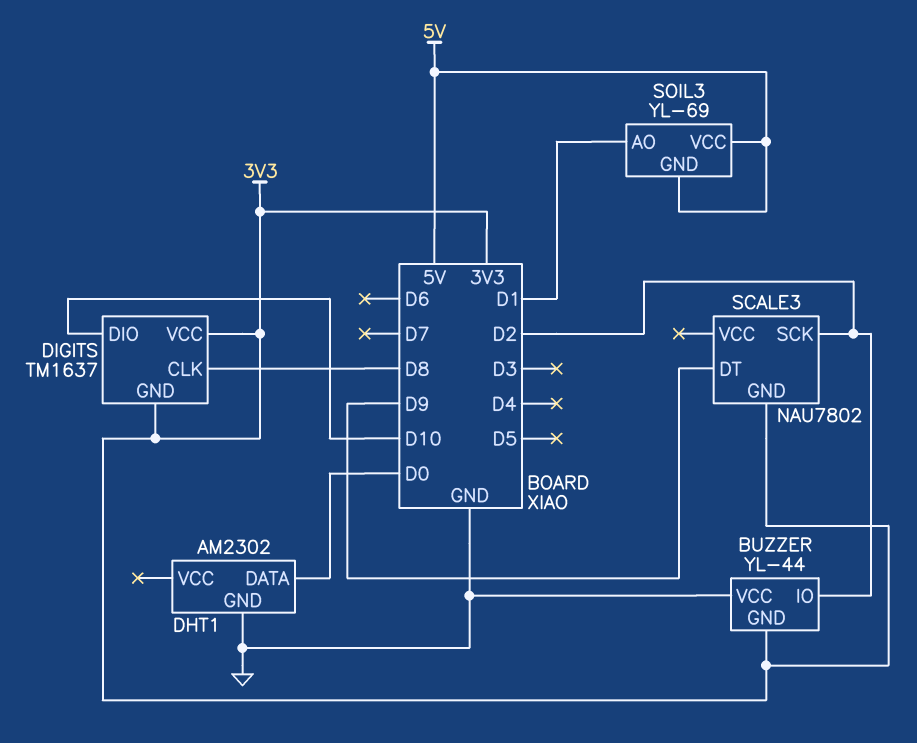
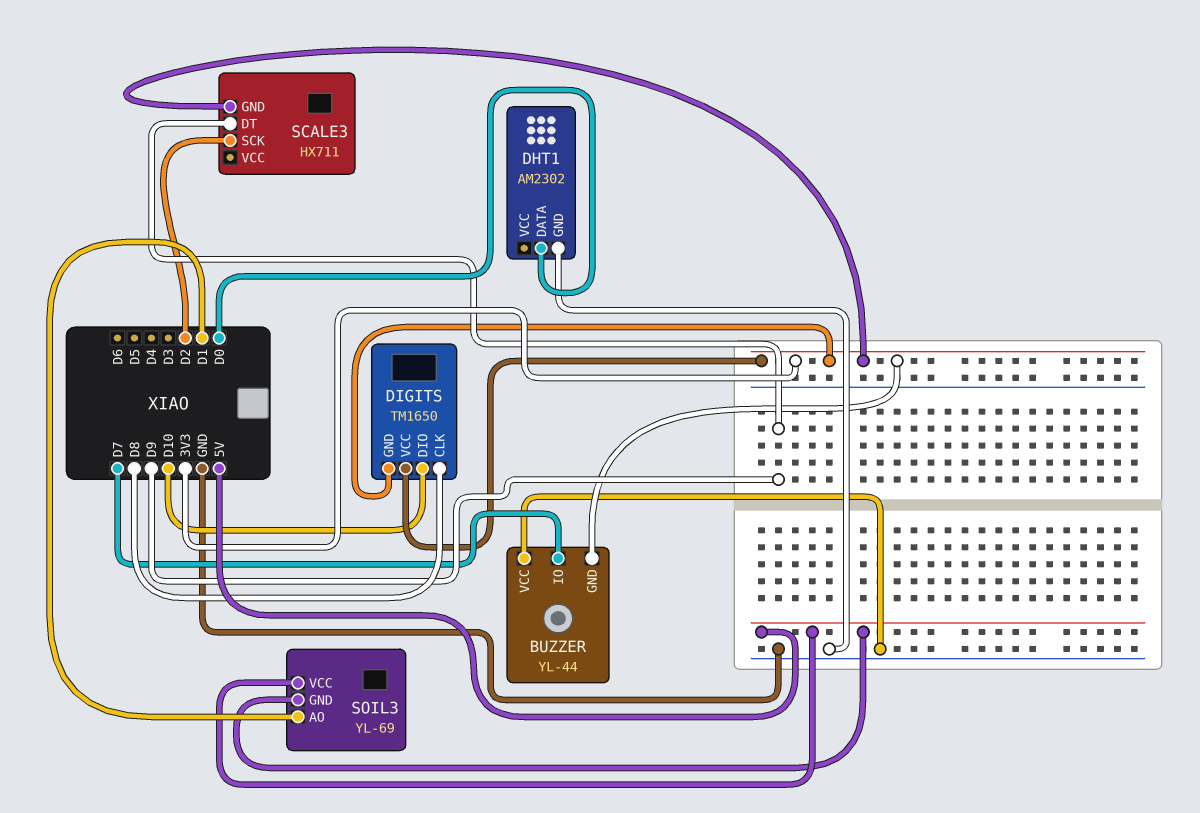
BUZZER pin IO: D2 -> D7
DIGITS: TM1637 -> TM1650
SCALE3: NAU7802 -> HX711

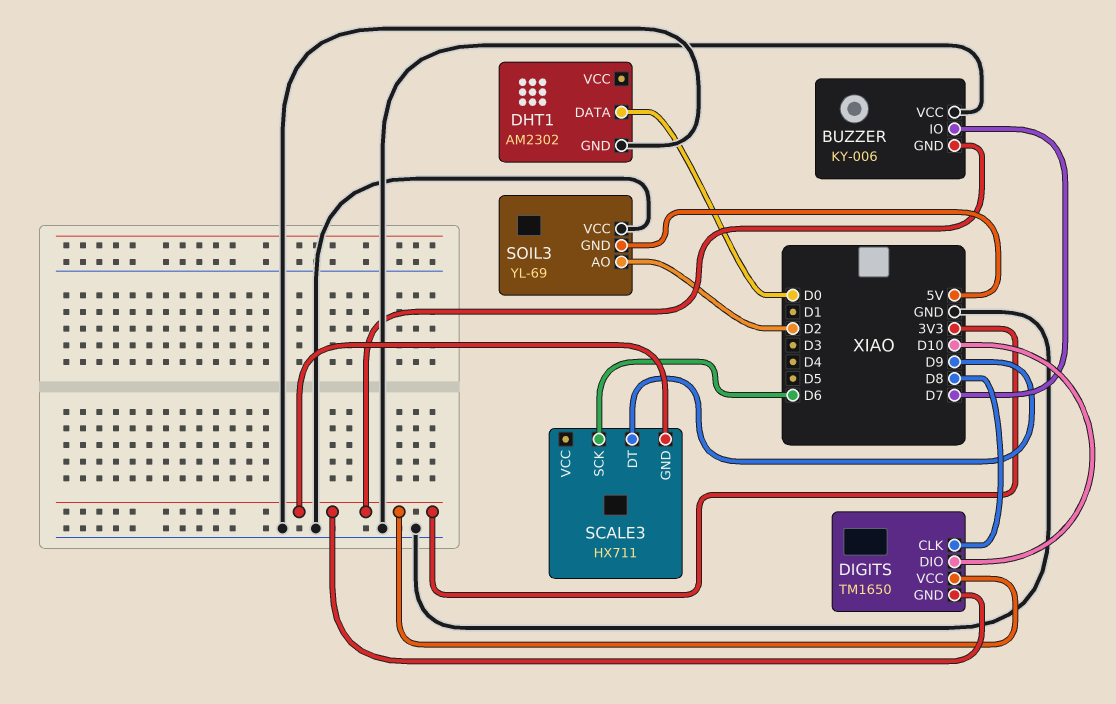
BUZZER: YL-44 -> KY-006
SCALE3 pin SCK: D2 -> D6
SOIL3 pin AO: D1 -> D2
SOIL3 pin VCC: 5V -> GND

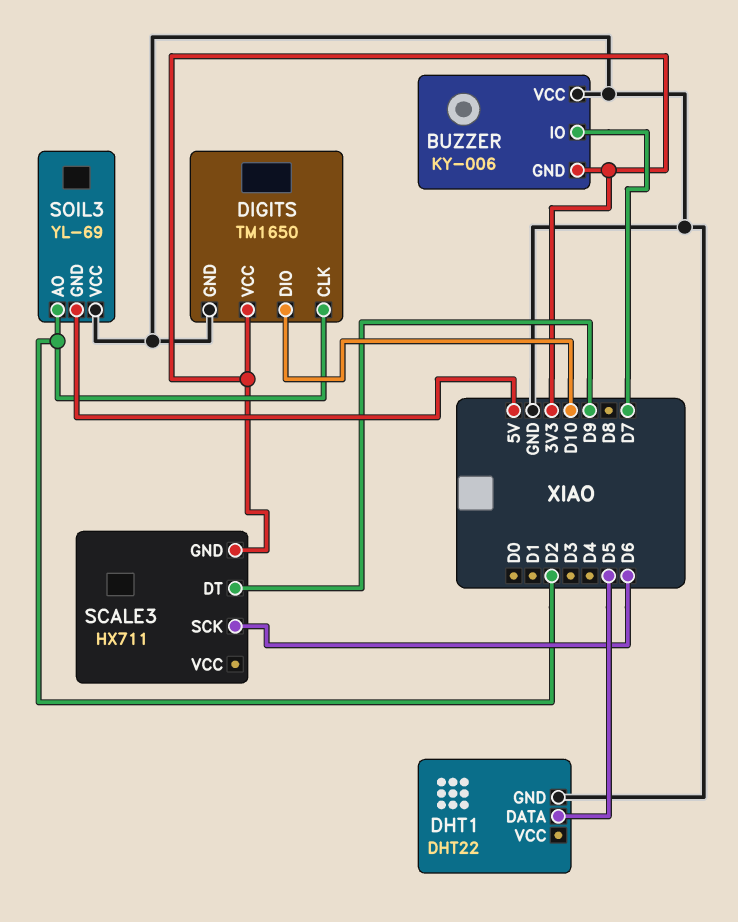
DHT1: AM2302 -> DHT22
DHT1 pin DATA: D0 -> D5
DIGITS pin CLK: D8 -> D2
DIGITS pin GND: 3V3 -> GND

